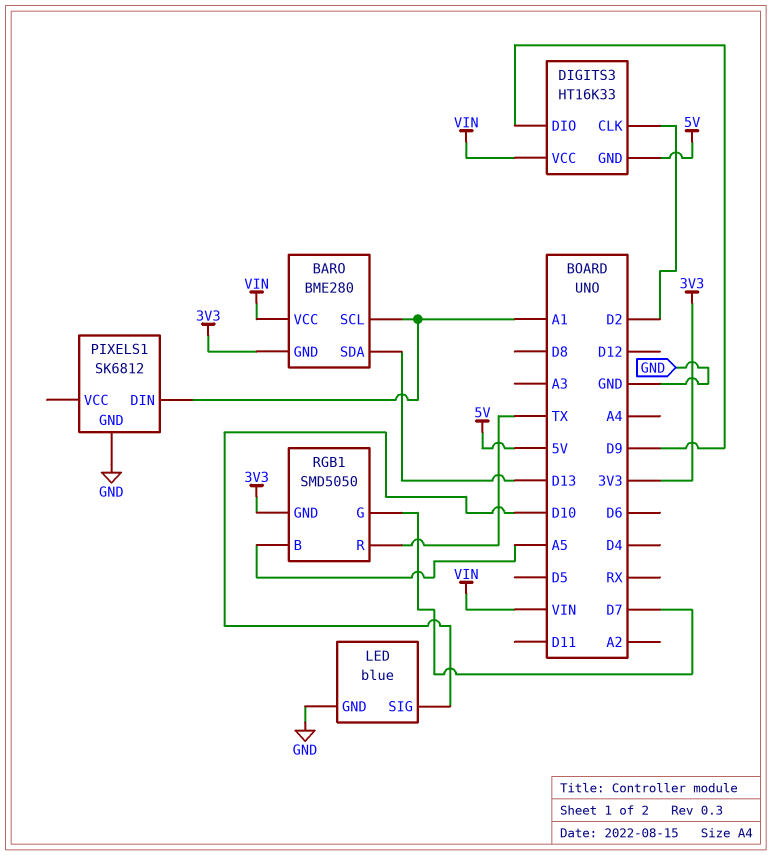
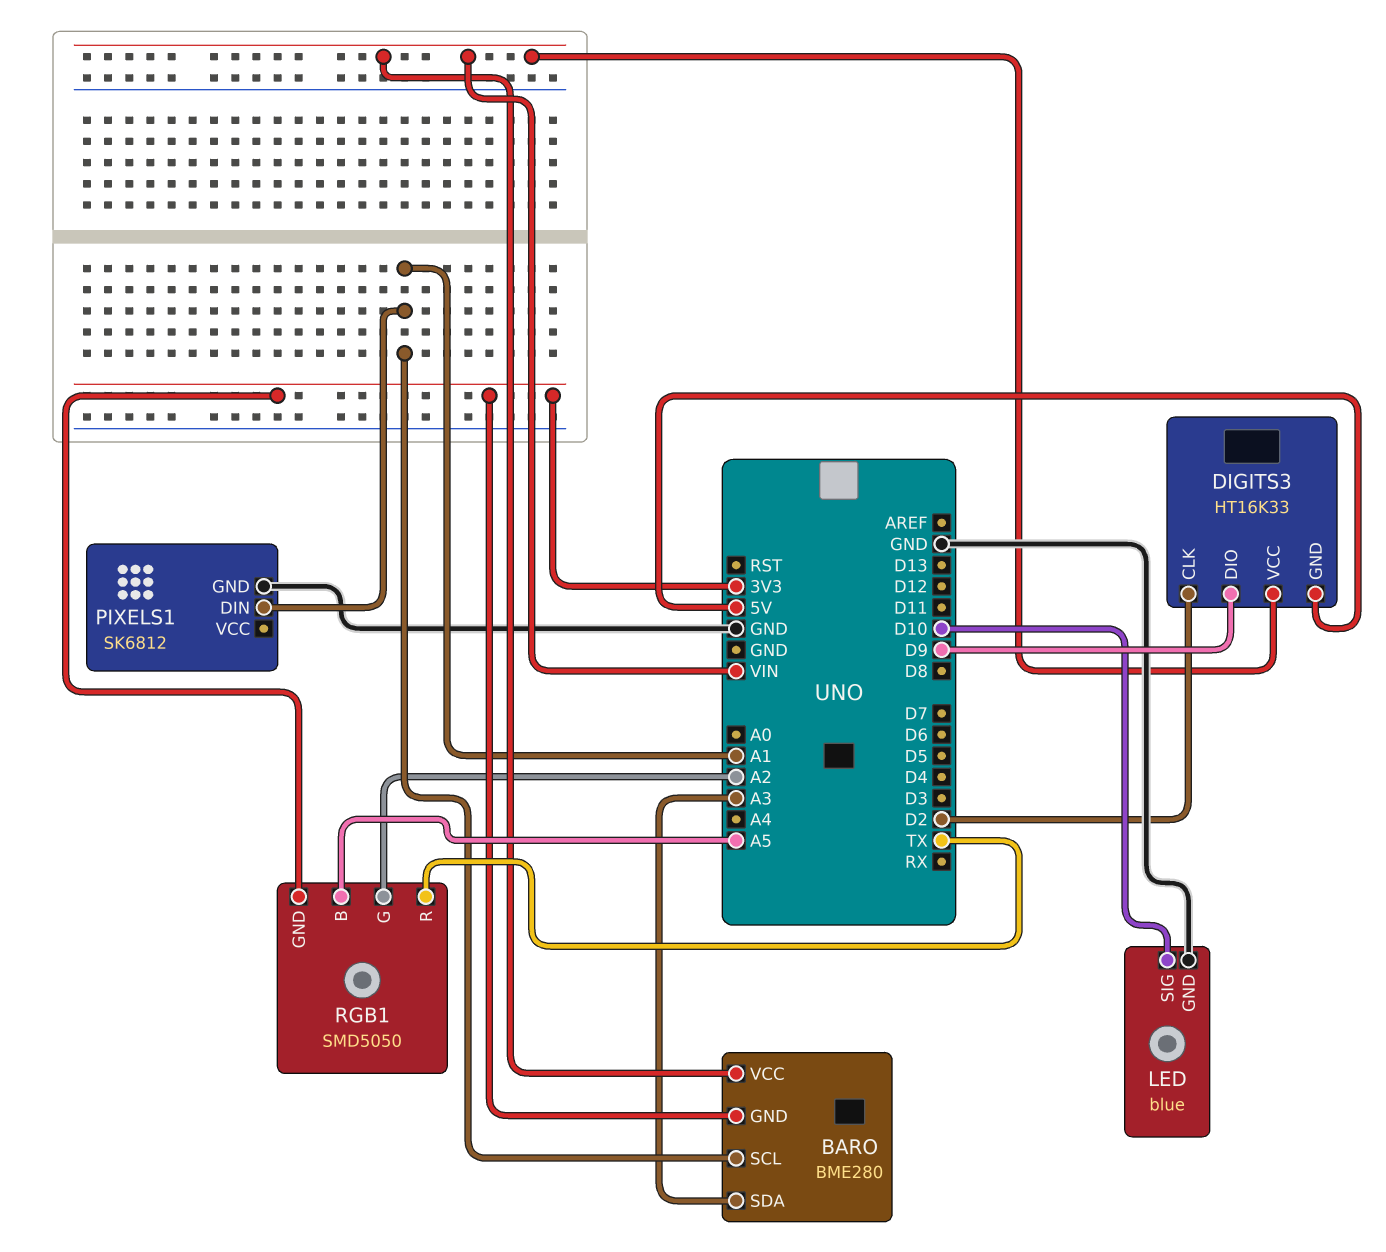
BARO pin SDA: D13 -> A3
RGB1 pin G: D7 -> A2

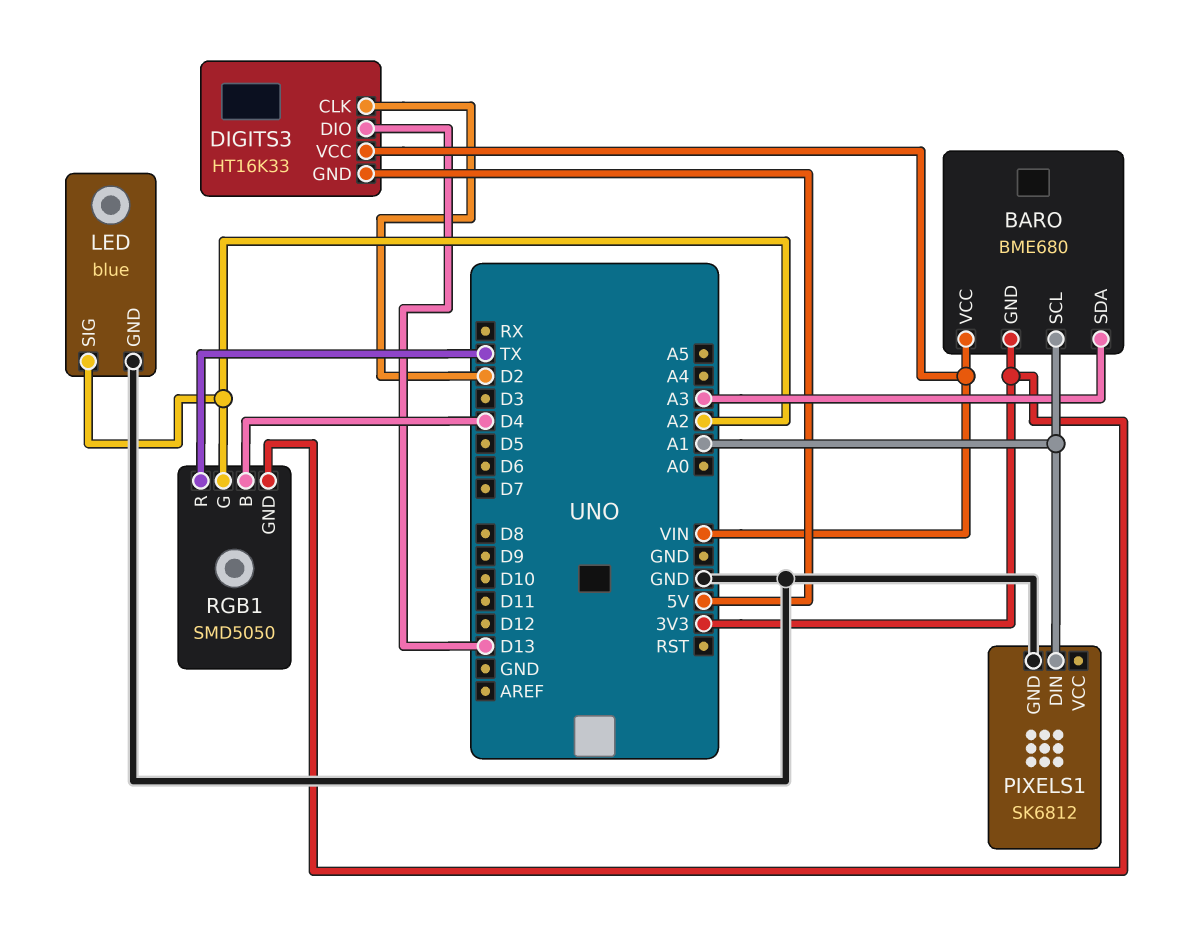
BARO: BME280 -> BME680
DIGITS3 pin DIO: D9 -> D13
LED pin SIG: D10 -> A2
RGB1 pin B: A5 -> D4

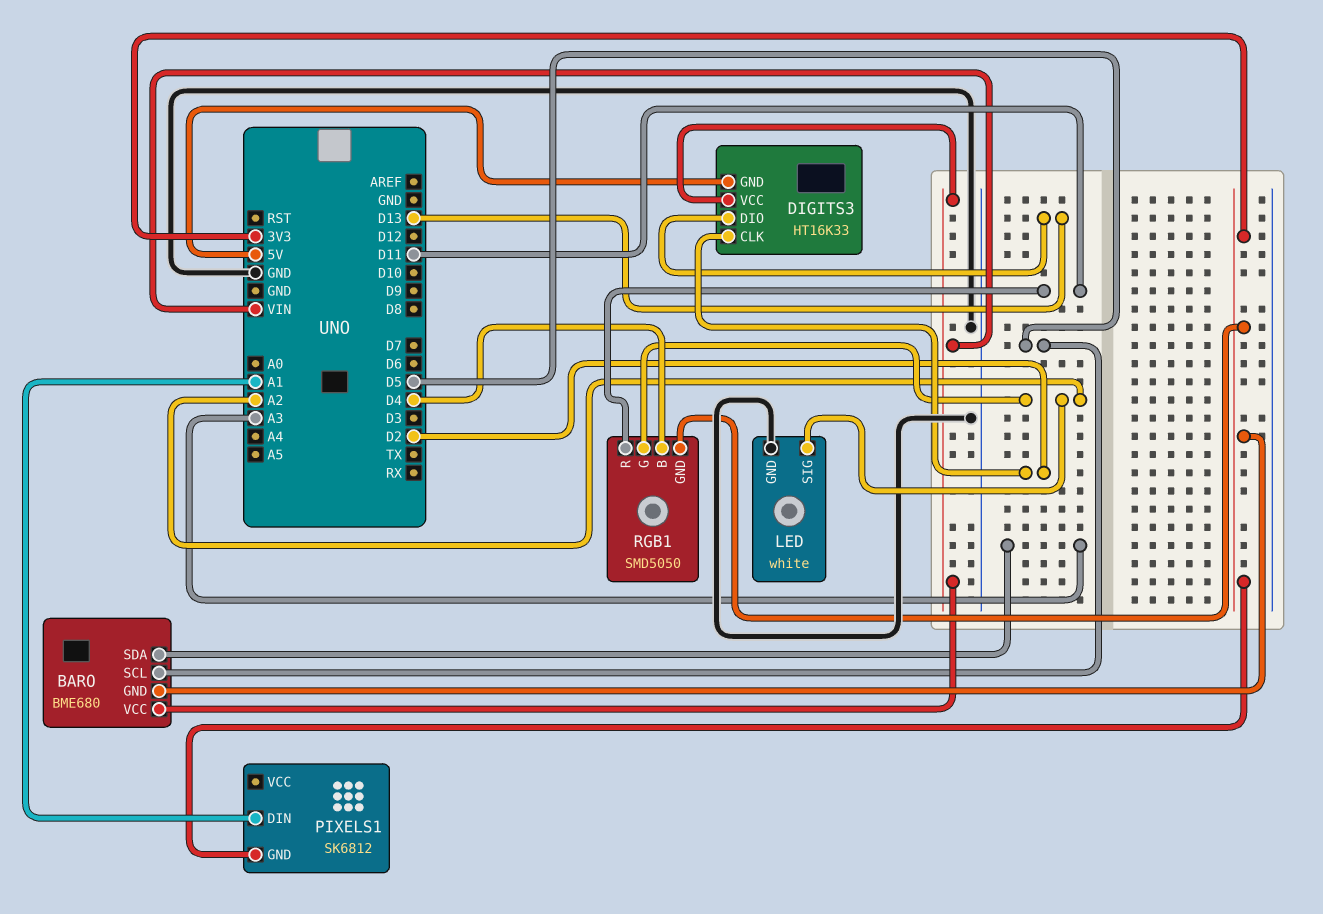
BARO pin SCL: A1 -> D5
LED: blue -> white
PIXELS1 pin GND: GND -> 3V3
RGB1 pin R: TX -> D11

